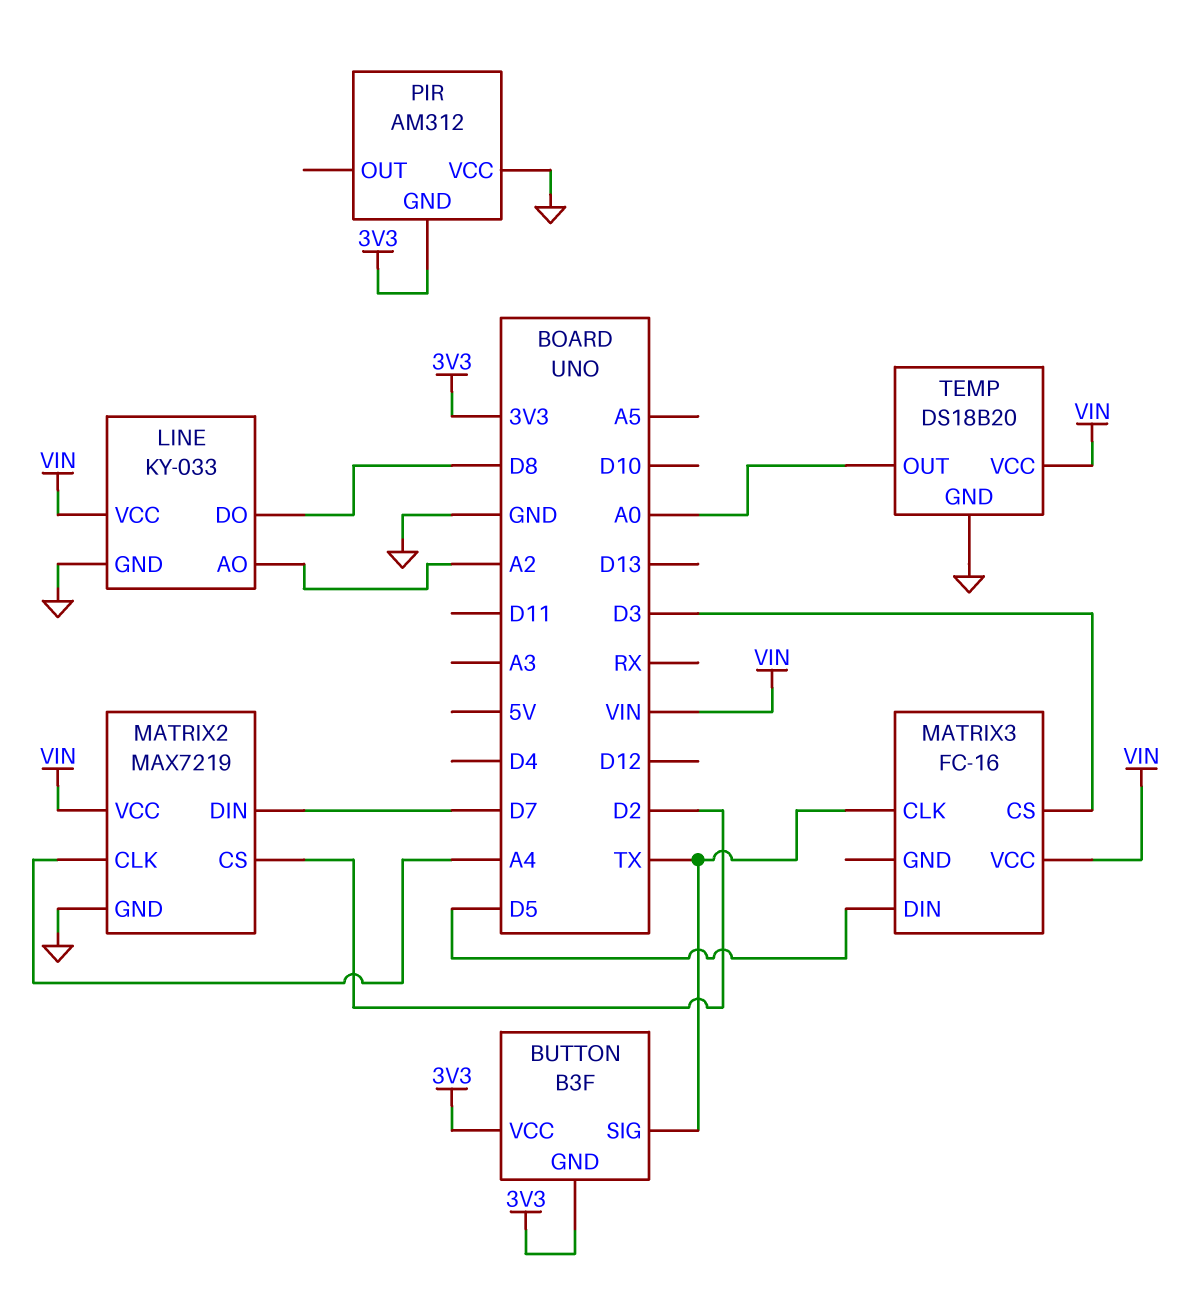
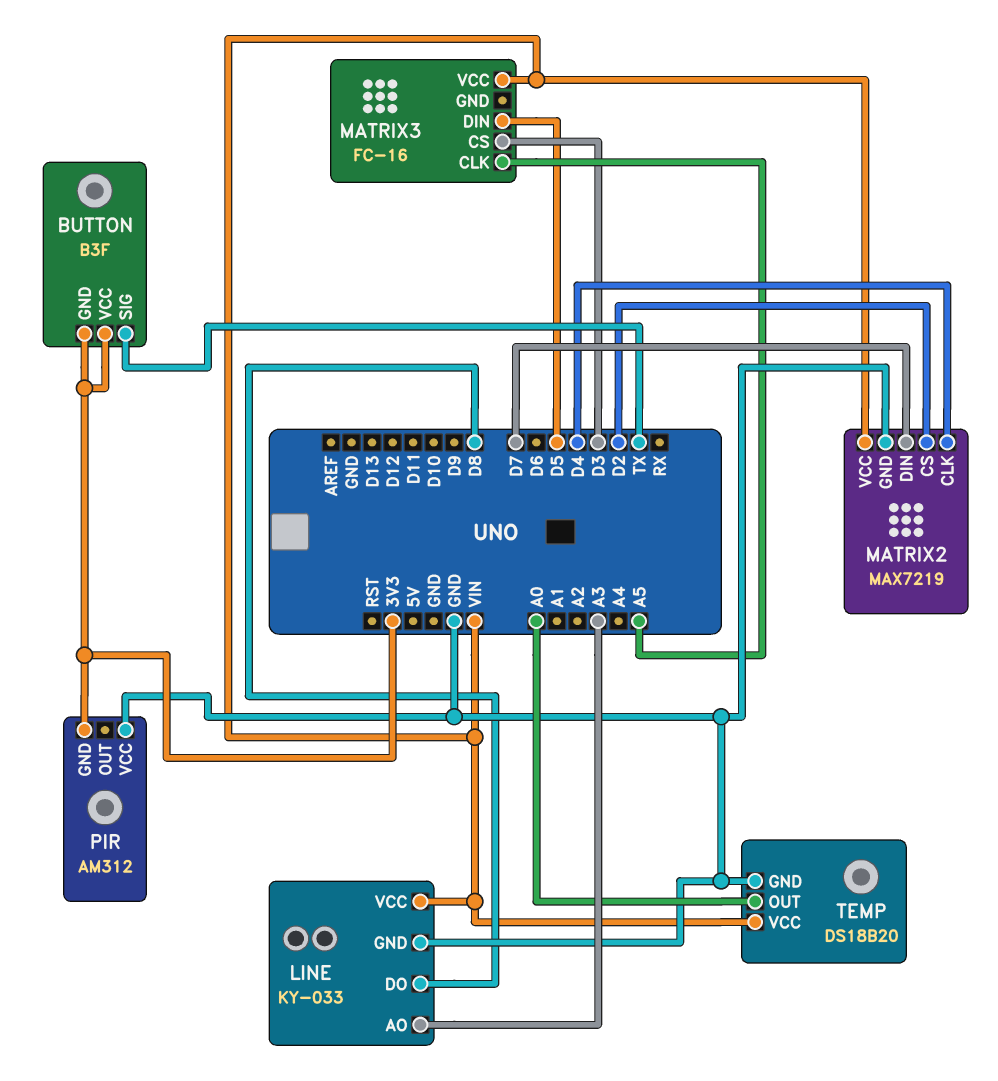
LINE pin AO: A2 -> A3
MATRIX2 pin CLK: A4 -> D4
MATRIX3 pin CLK: TX -> A5

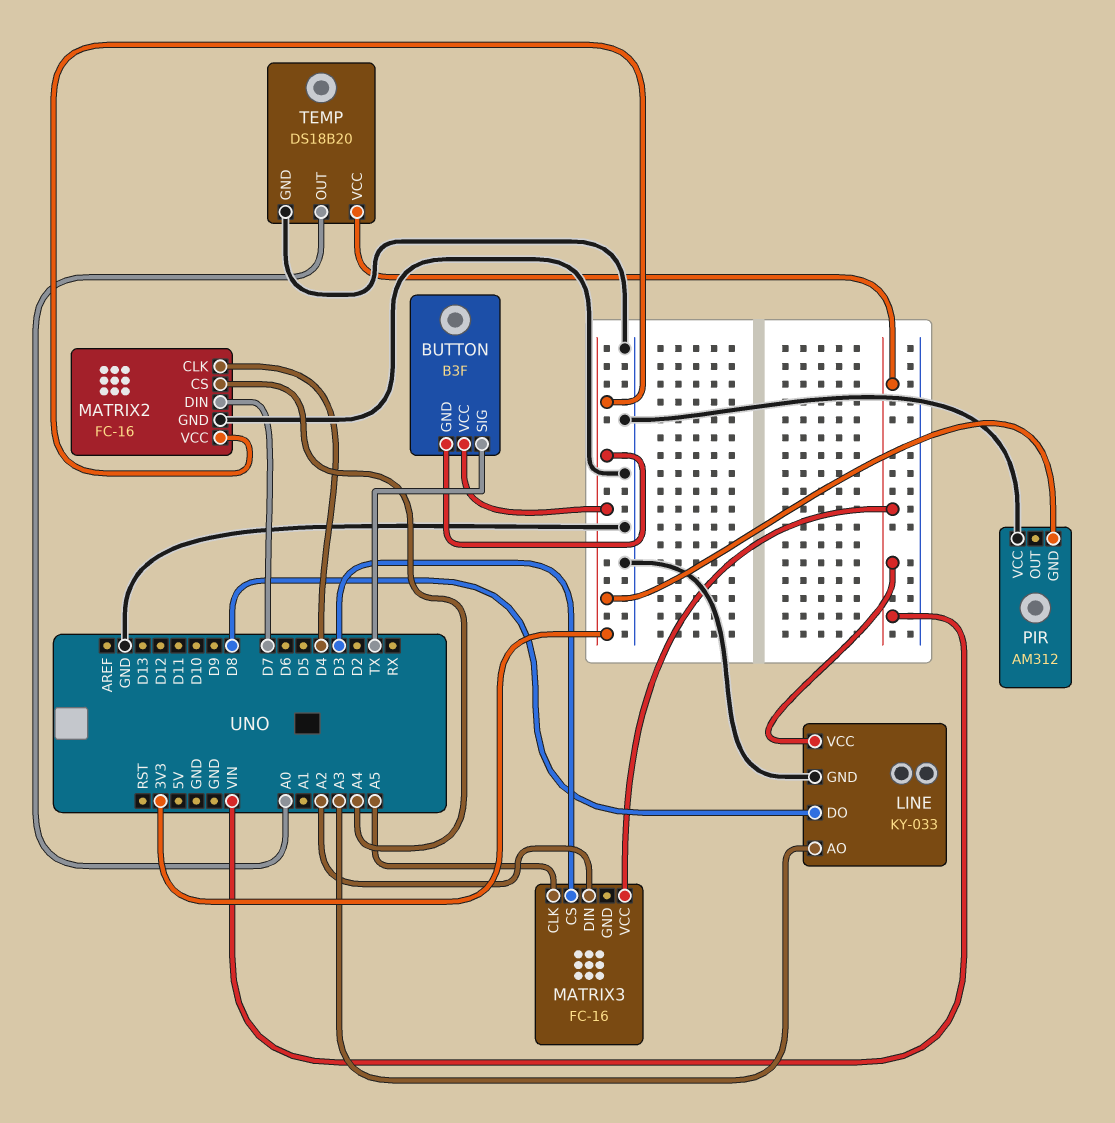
MATRIX2: MAX7219 -> FC-16
MATRIX2 pin CS: D2 -> A4
MATRIX2 pin VCC: VIN -> 3V3
MATRIX3 pin DIN: D5 -> A2

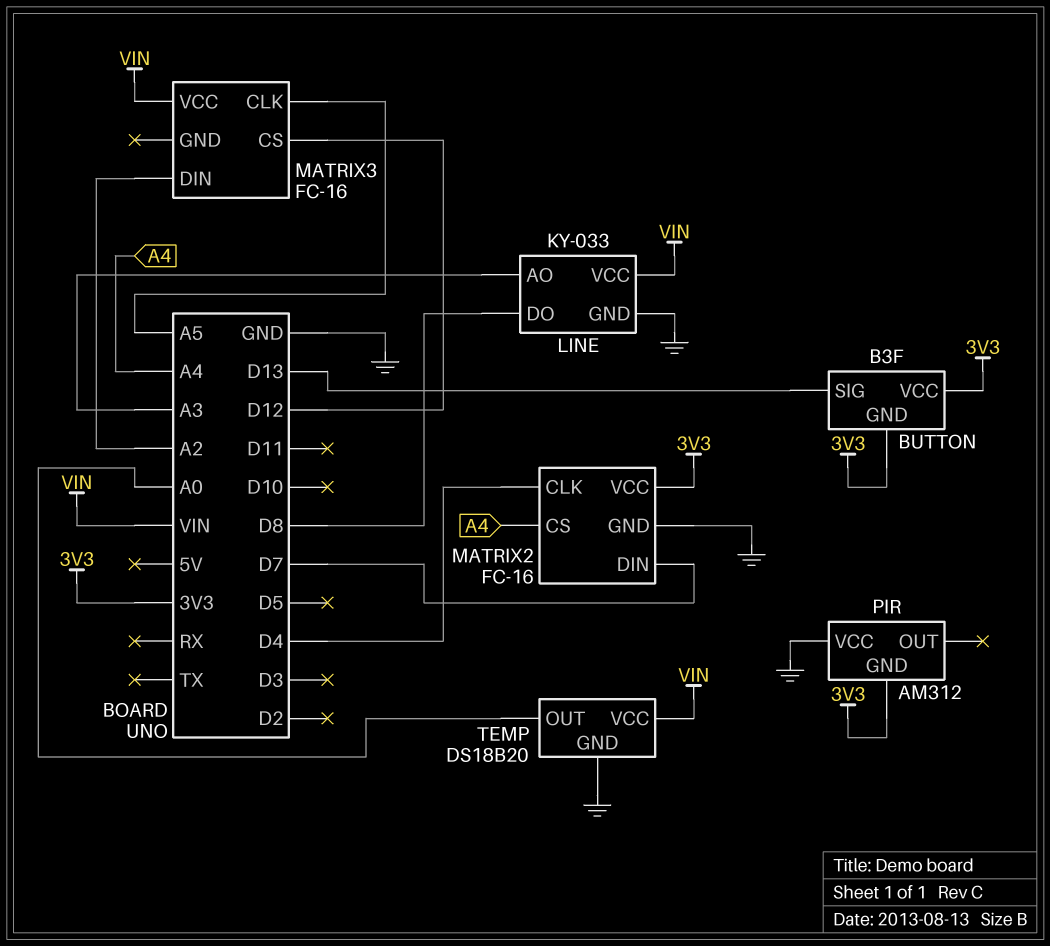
BUTTON pin SIG: TX -> D13
MATRIX3 pin CS: D3 -> D12

